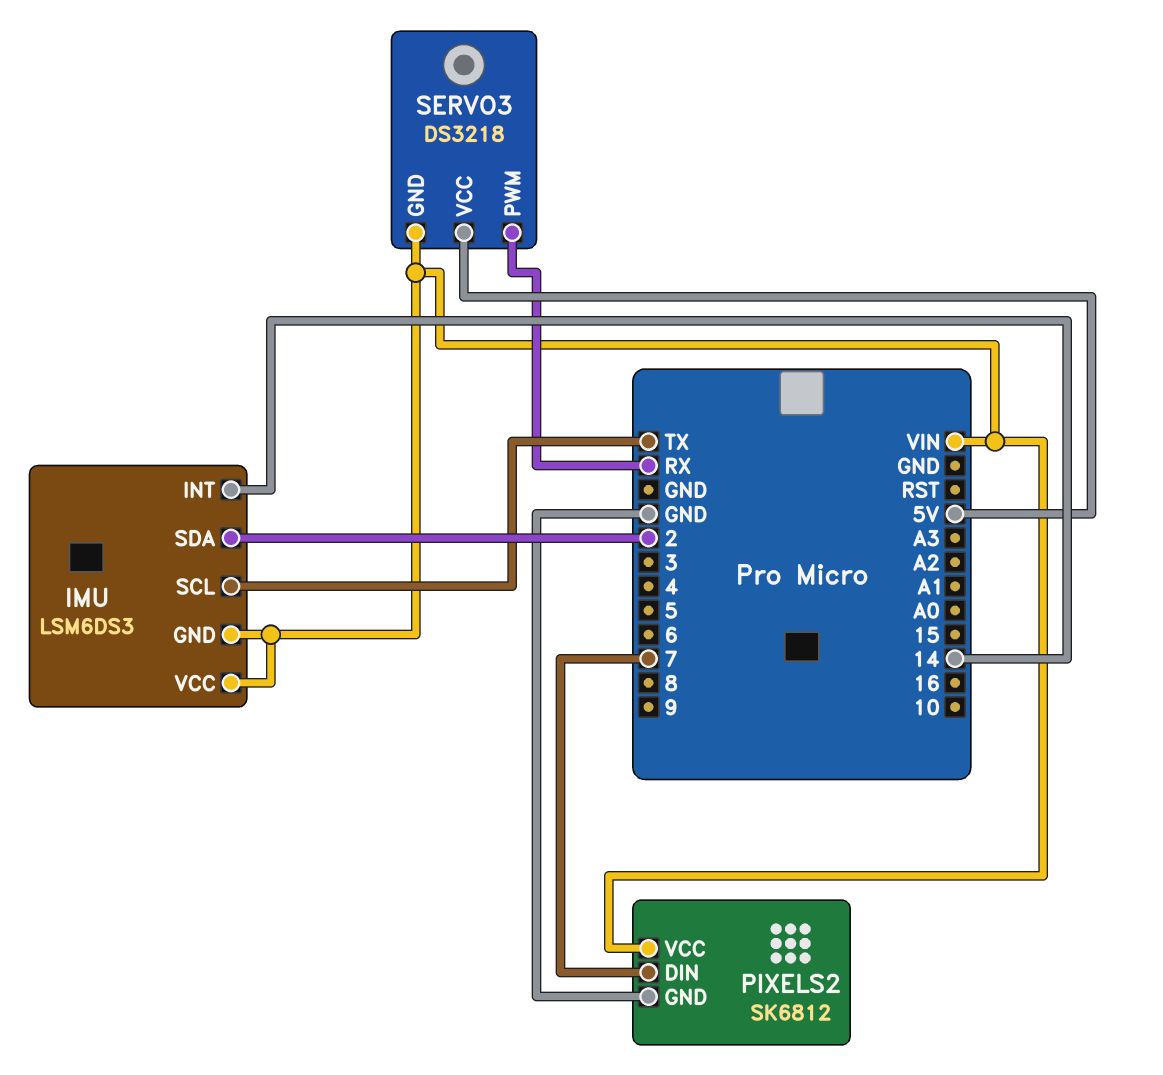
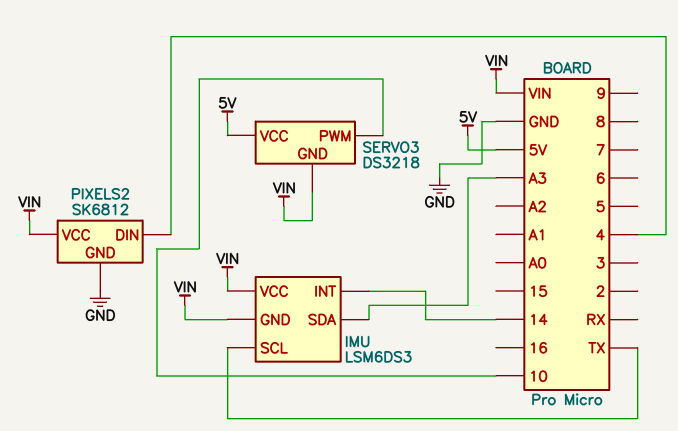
IMU pin SDA: 2 -> A3
PIXELS2 pin DIN: 7 -> 4
SERVO3 pin PWM: RX -> 10

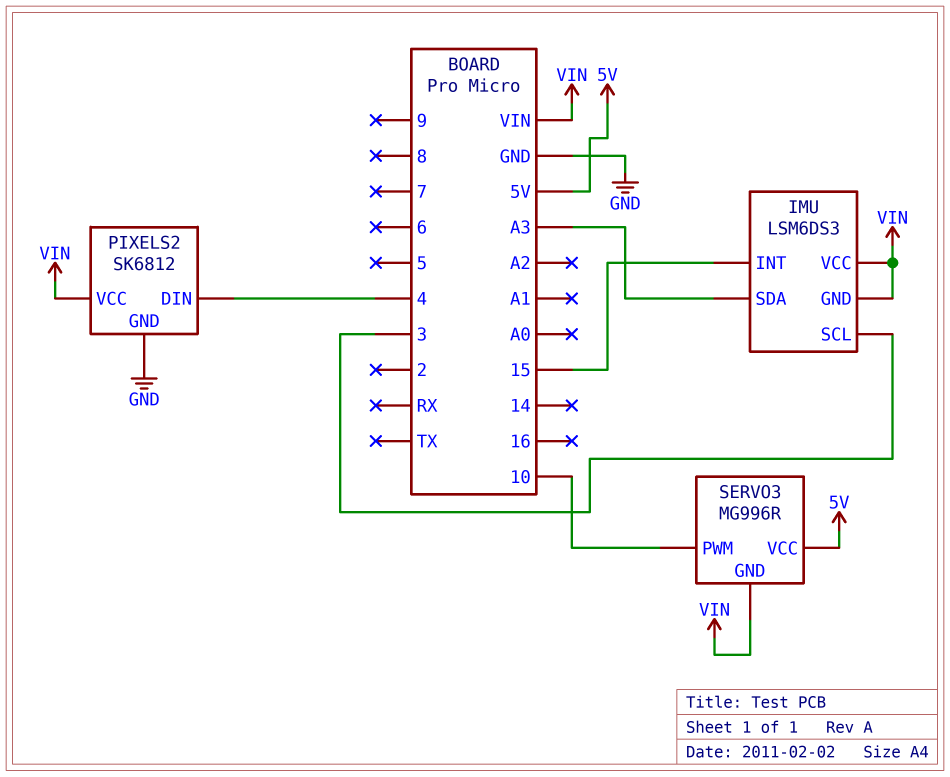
IMU pin INT: 14 -> 15
IMU pin SCL: TX -> 3
SERVO3: DS3218 -> MG996R

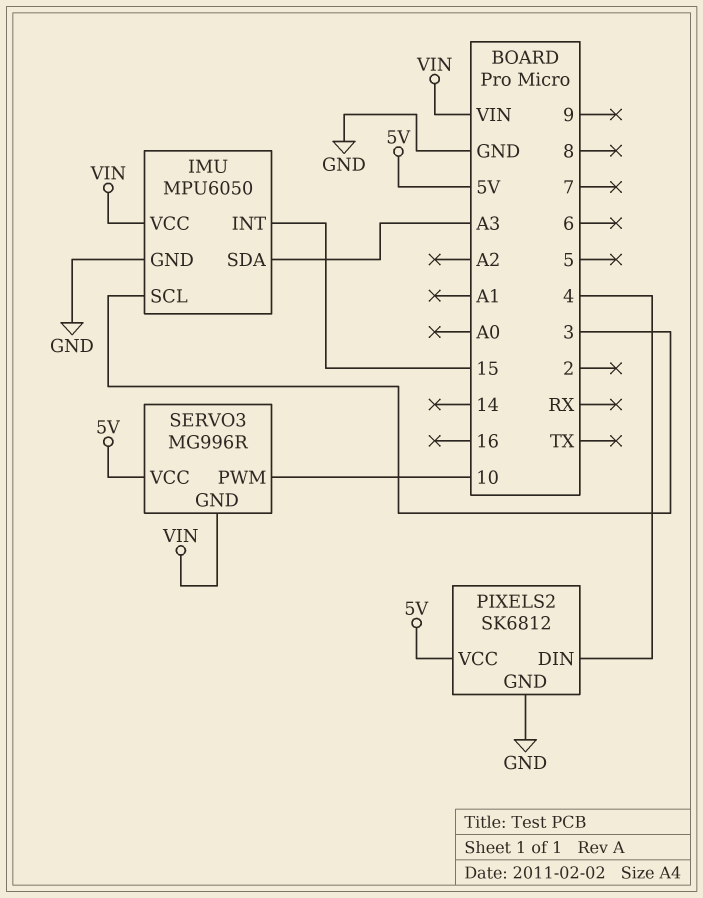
IMU: LSM6DS3 -> MPU6050
IMU pin GND: VIN -> GND
PIXELS2 pin VCC: VIN -> 5V

